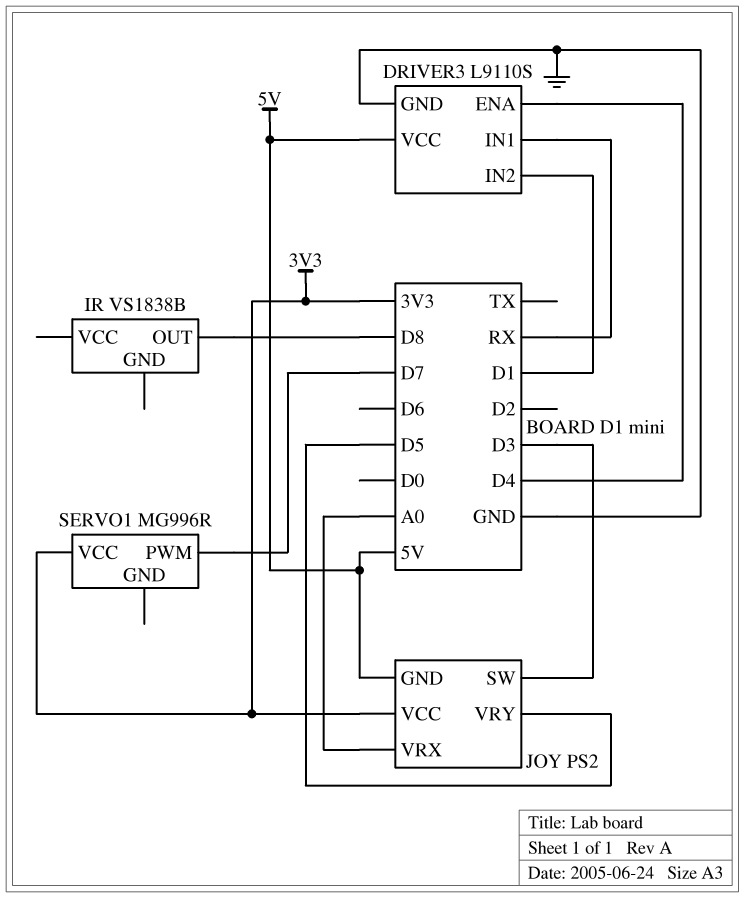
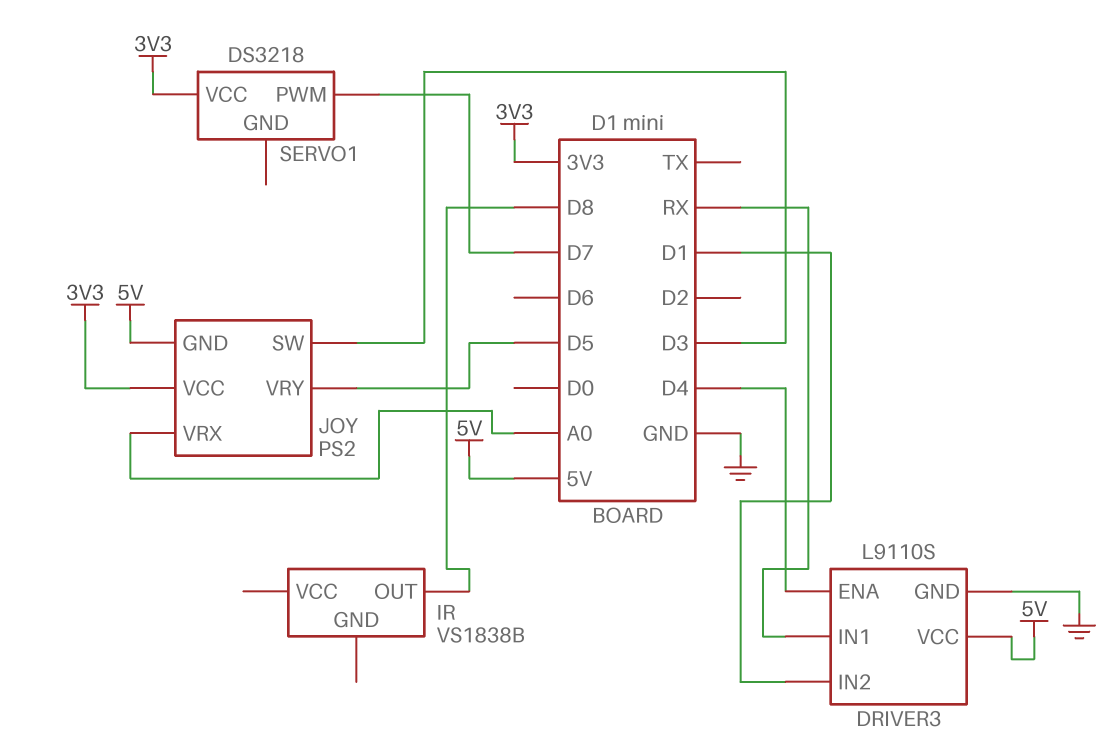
SERVO1: MG996R -> DS3218

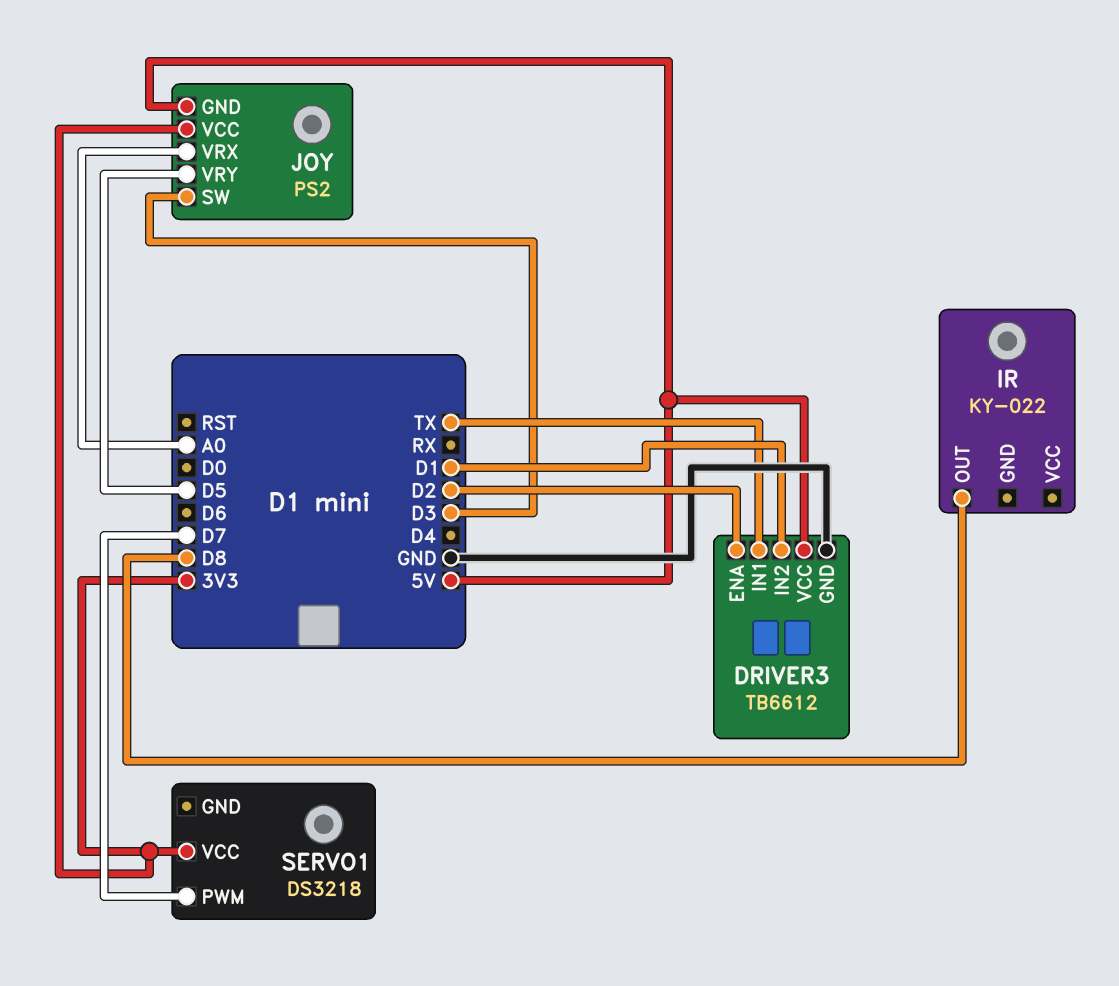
DRIVER3: L9110S -> TB6612
DRIVER3 pin ENA: D4 -> D2
DRIVER3 pin IN1: RX -> TX
IR: VS1838B -> KY-022

